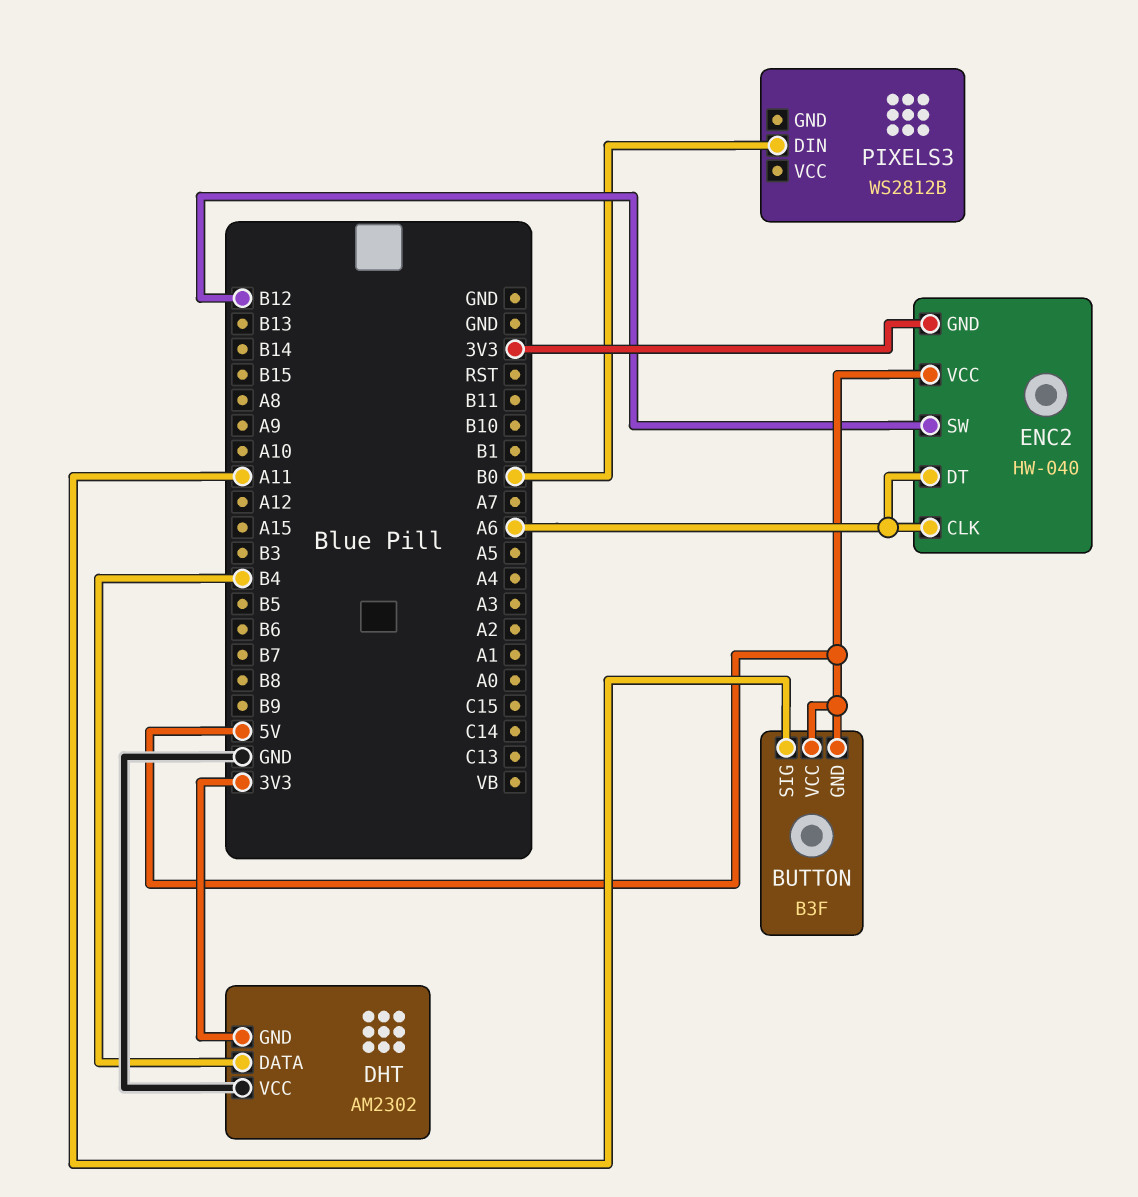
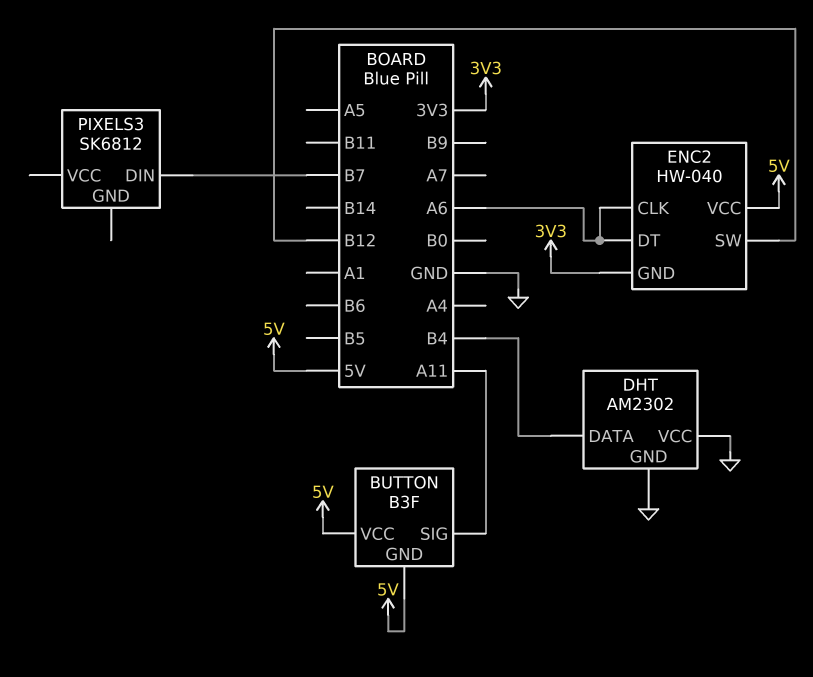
DHT pin GND: 3V3 -> GND
PIXELS3: WS2812B -> SK6812
PIXELS3 pin DIN: B0 -> B7

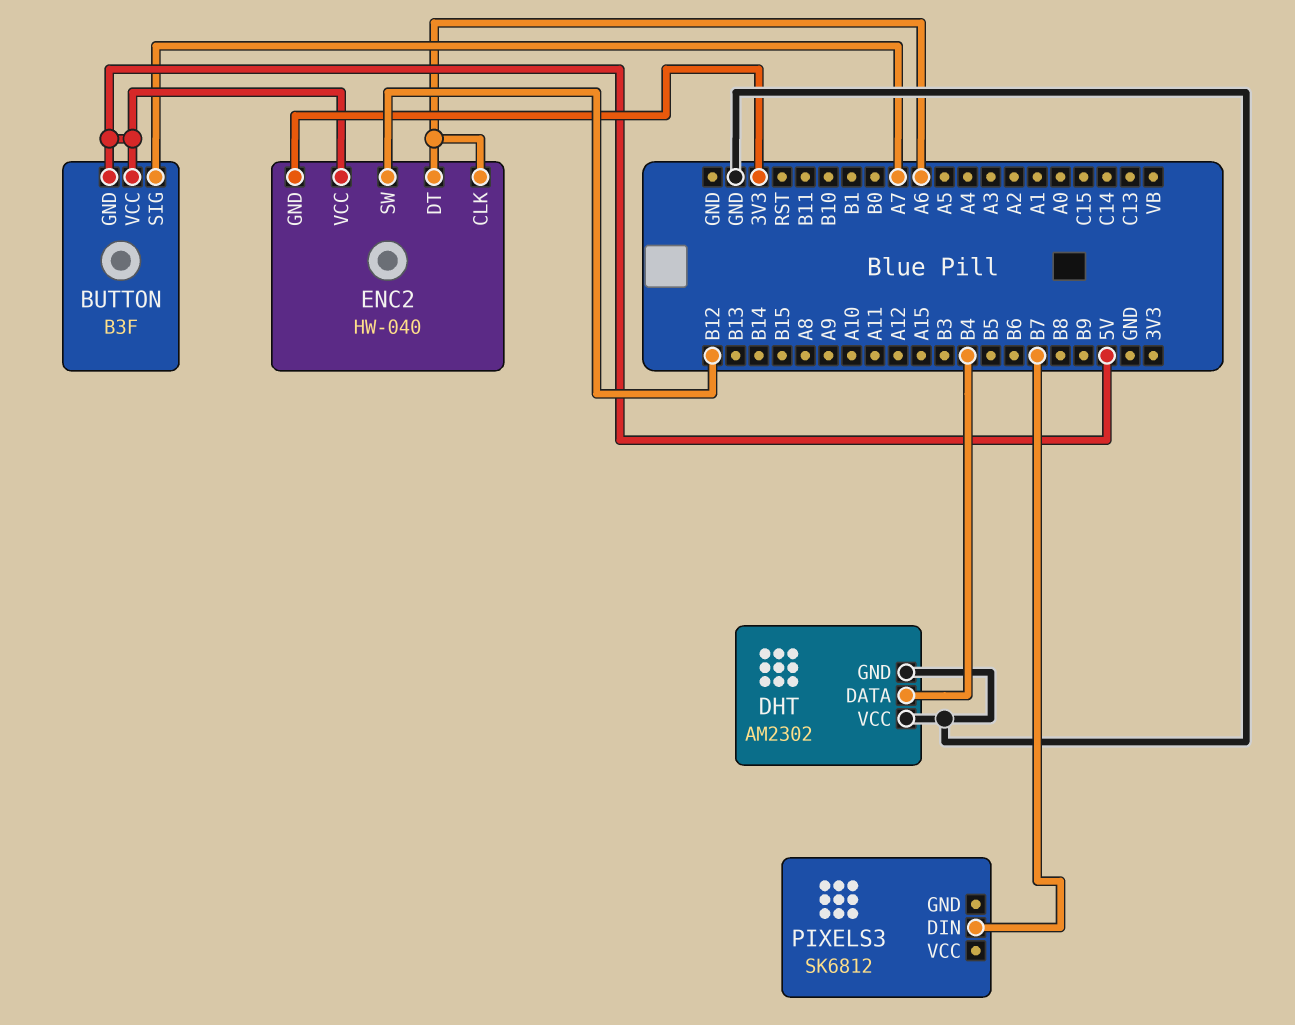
BUTTON pin SIG: A11 -> A7

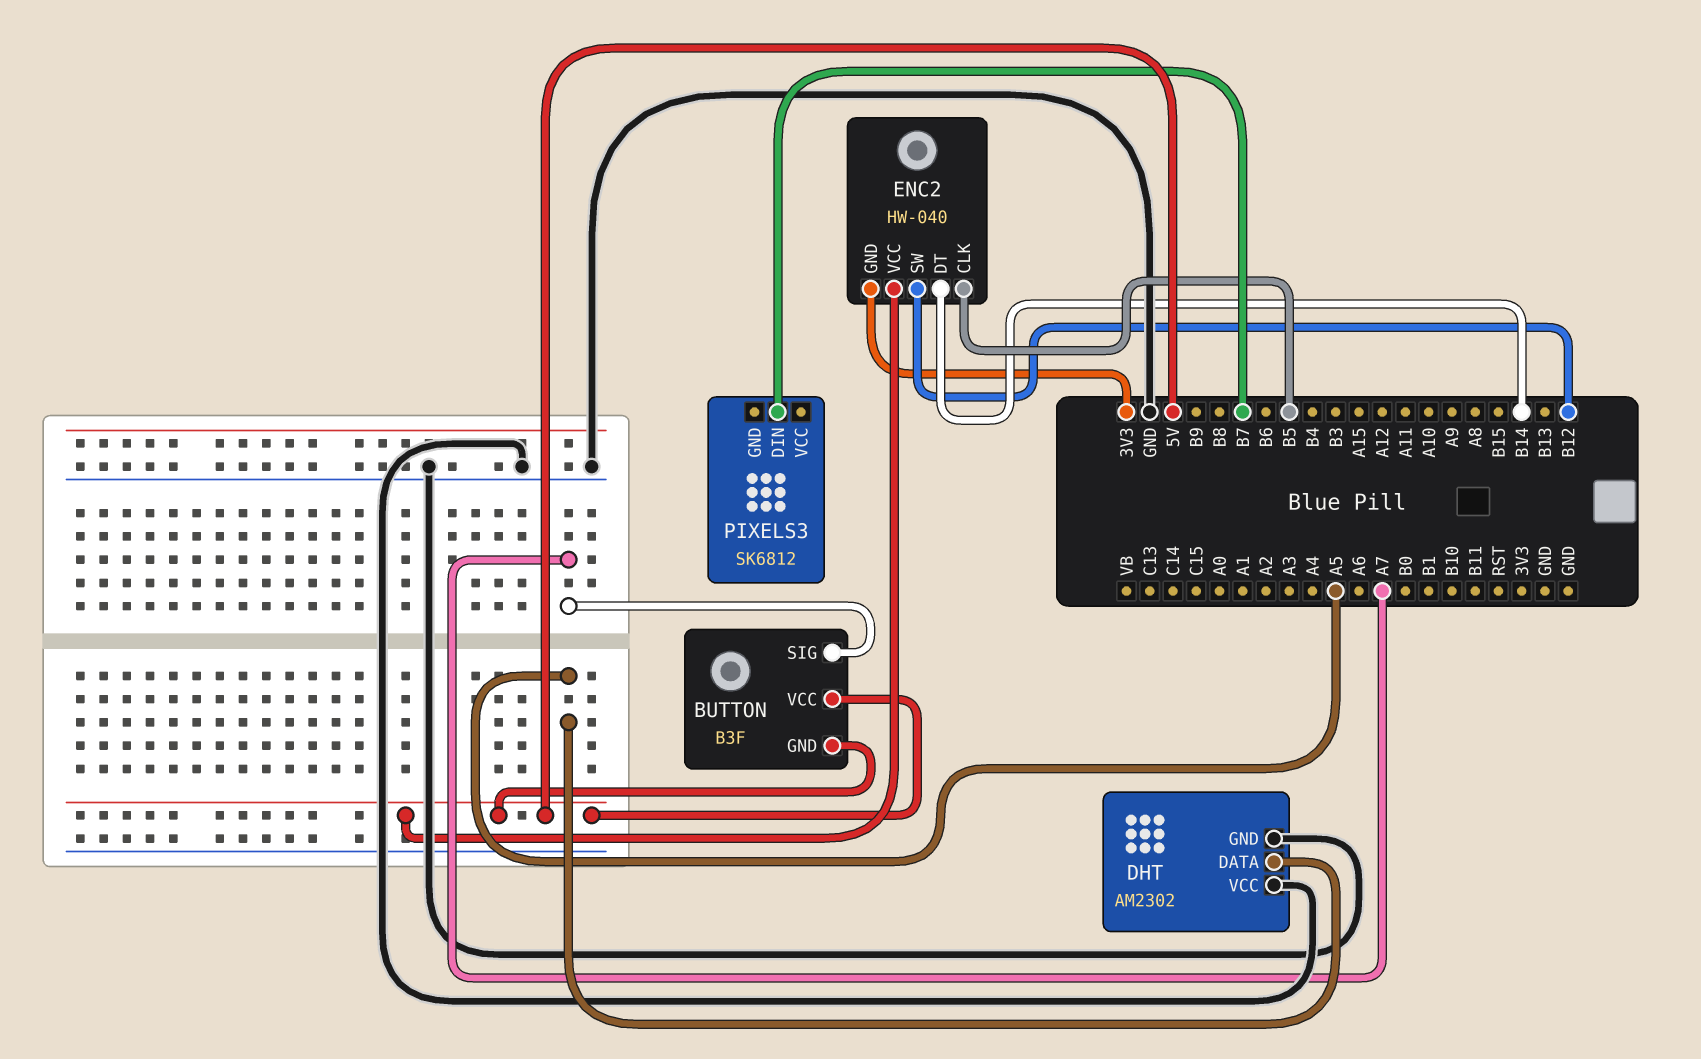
DHT pin DATA: B4 -> A5
ENC2 pin CLK: A6 -> B5
ENC2 pin DT: A6 -> B14

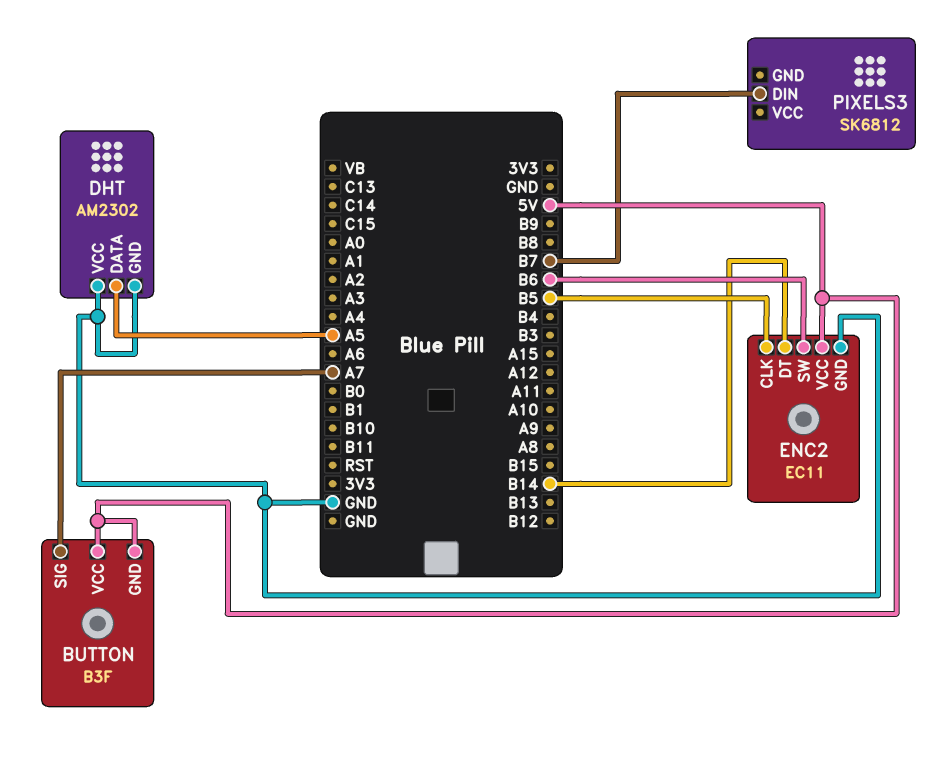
ENC2: HW-040 -> EC11
ENC2 pin GND: 3V3 -> GND
ENC2 pin SW: B12 -> B6

